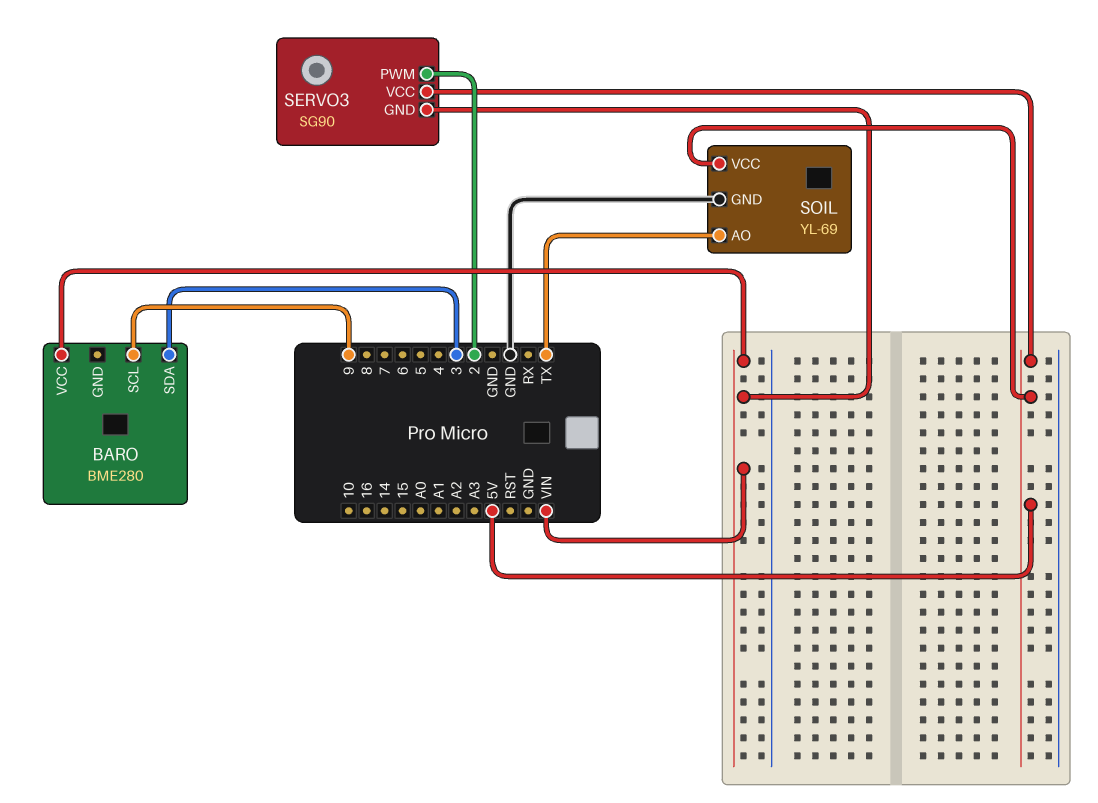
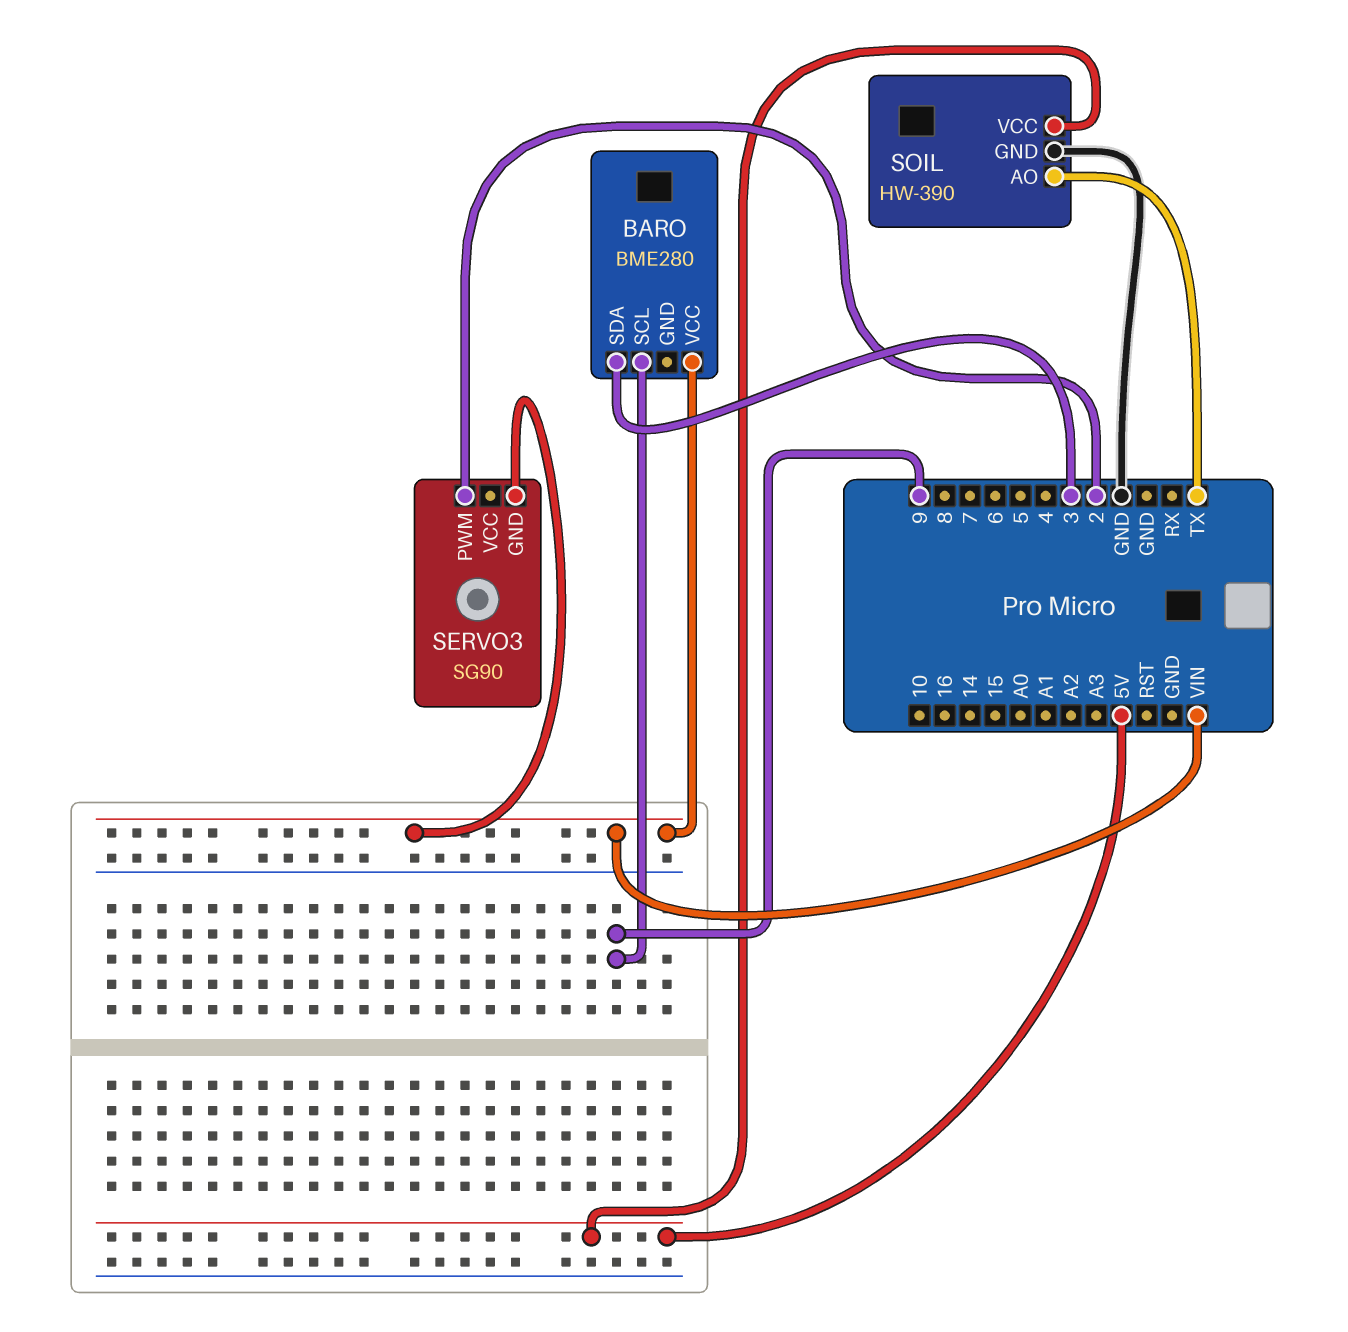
SERVO3 pin VCC: 5V -> none
SOIL: YL-69 -> HW-390

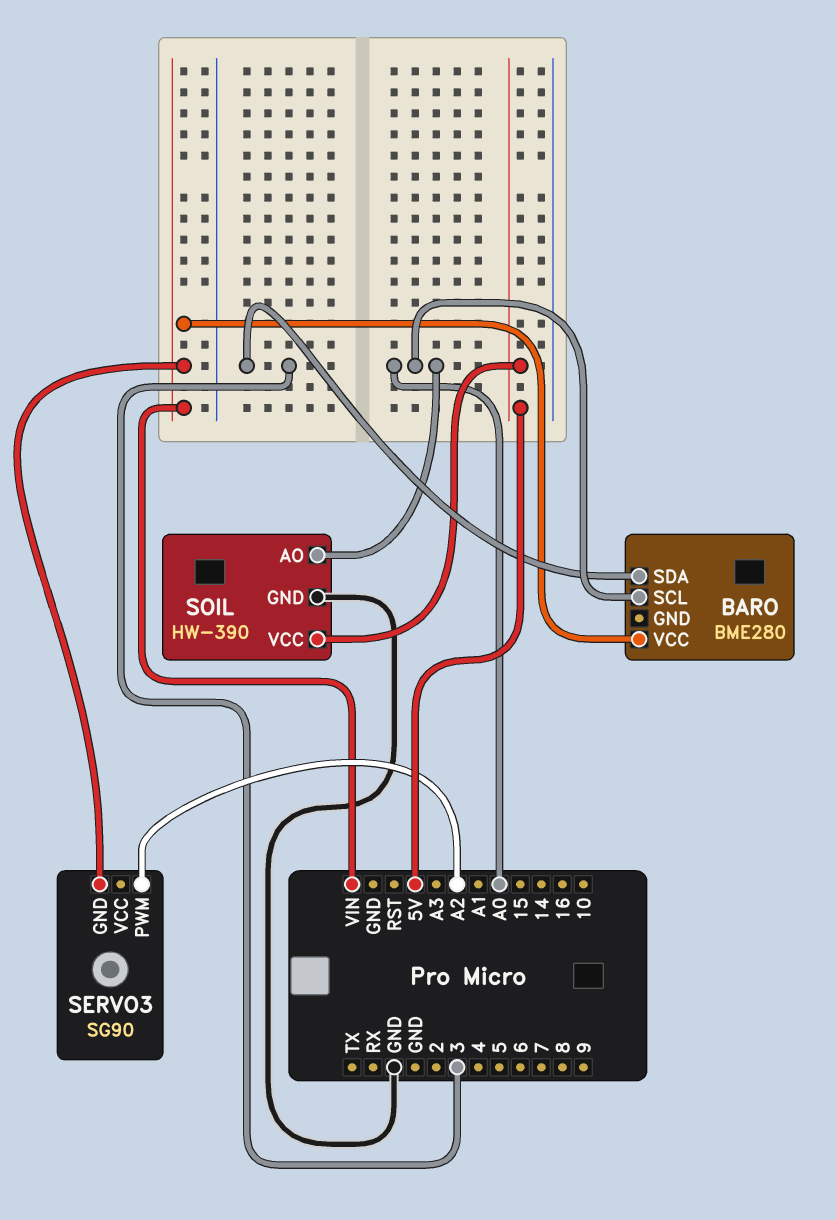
BARO pin SCL: 9 -> A0
SERVO3 pin PWM: 2 -> A2
SOIL pin AO: TX -> A0

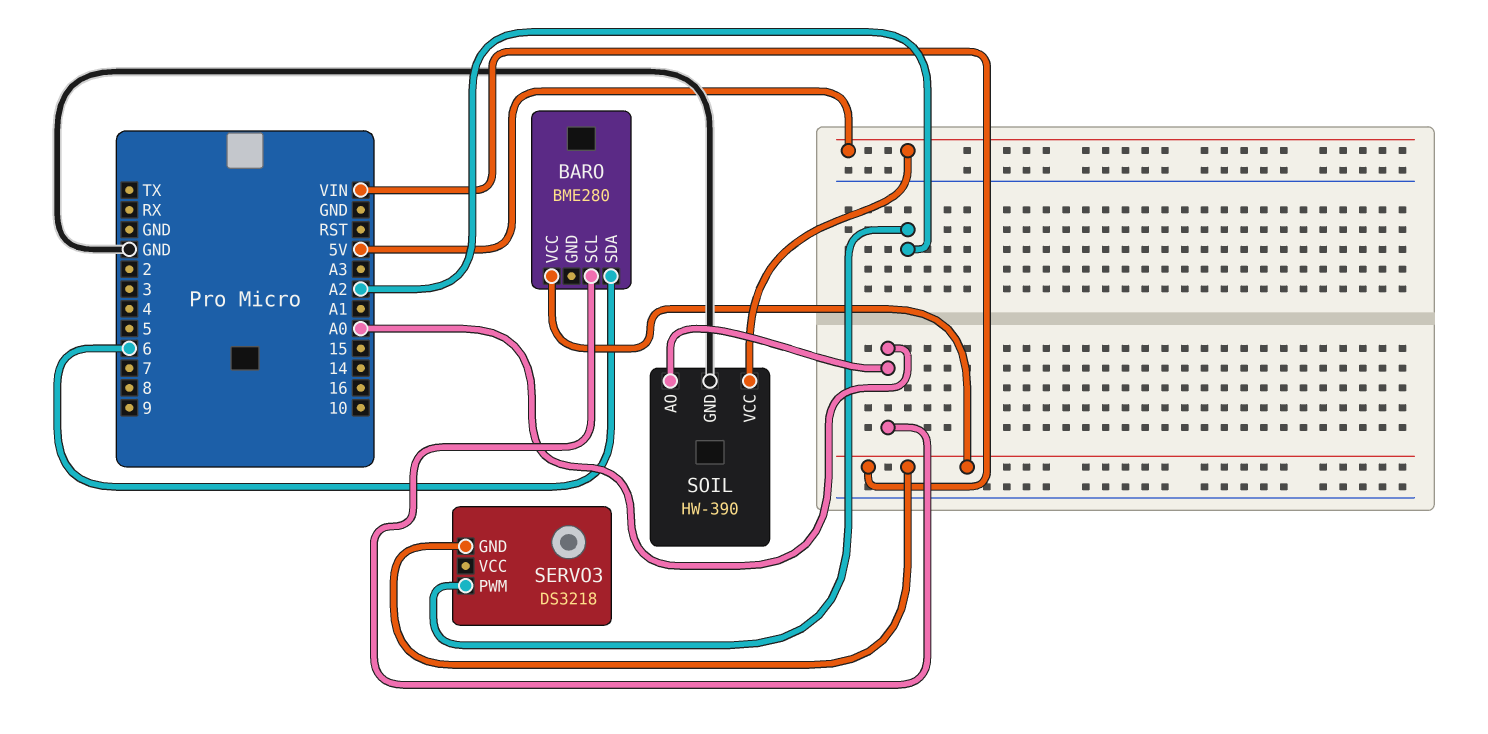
BARO pin SDA: 3 -> 6
SERVO3: SG90 -> DS3218

